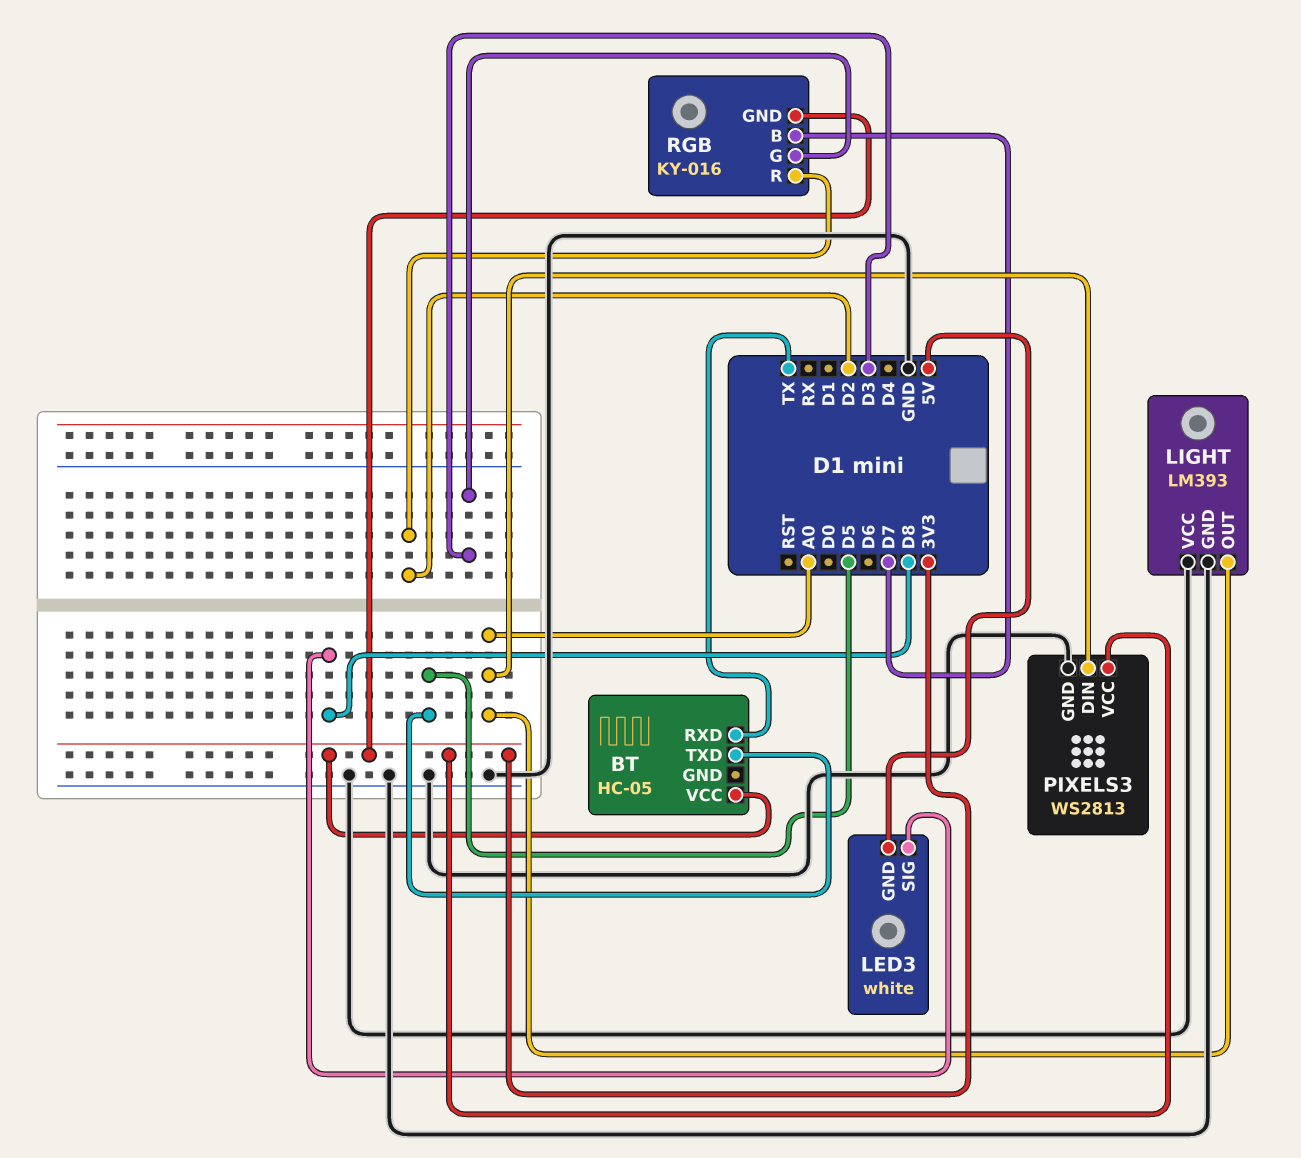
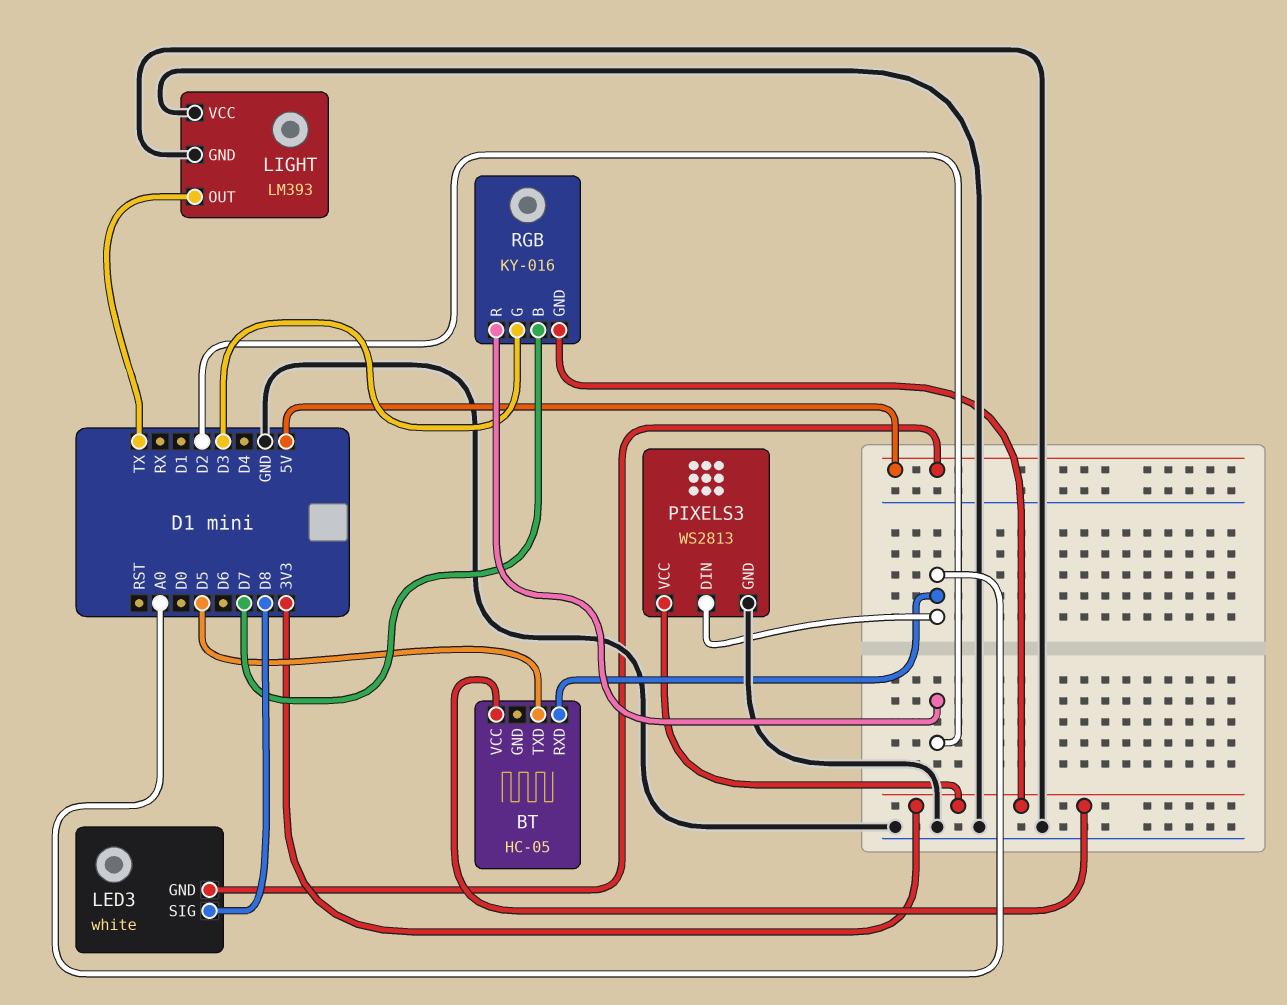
BT pin RXD: TX -> A0
LIGHT pin OUT: A0 -> TX

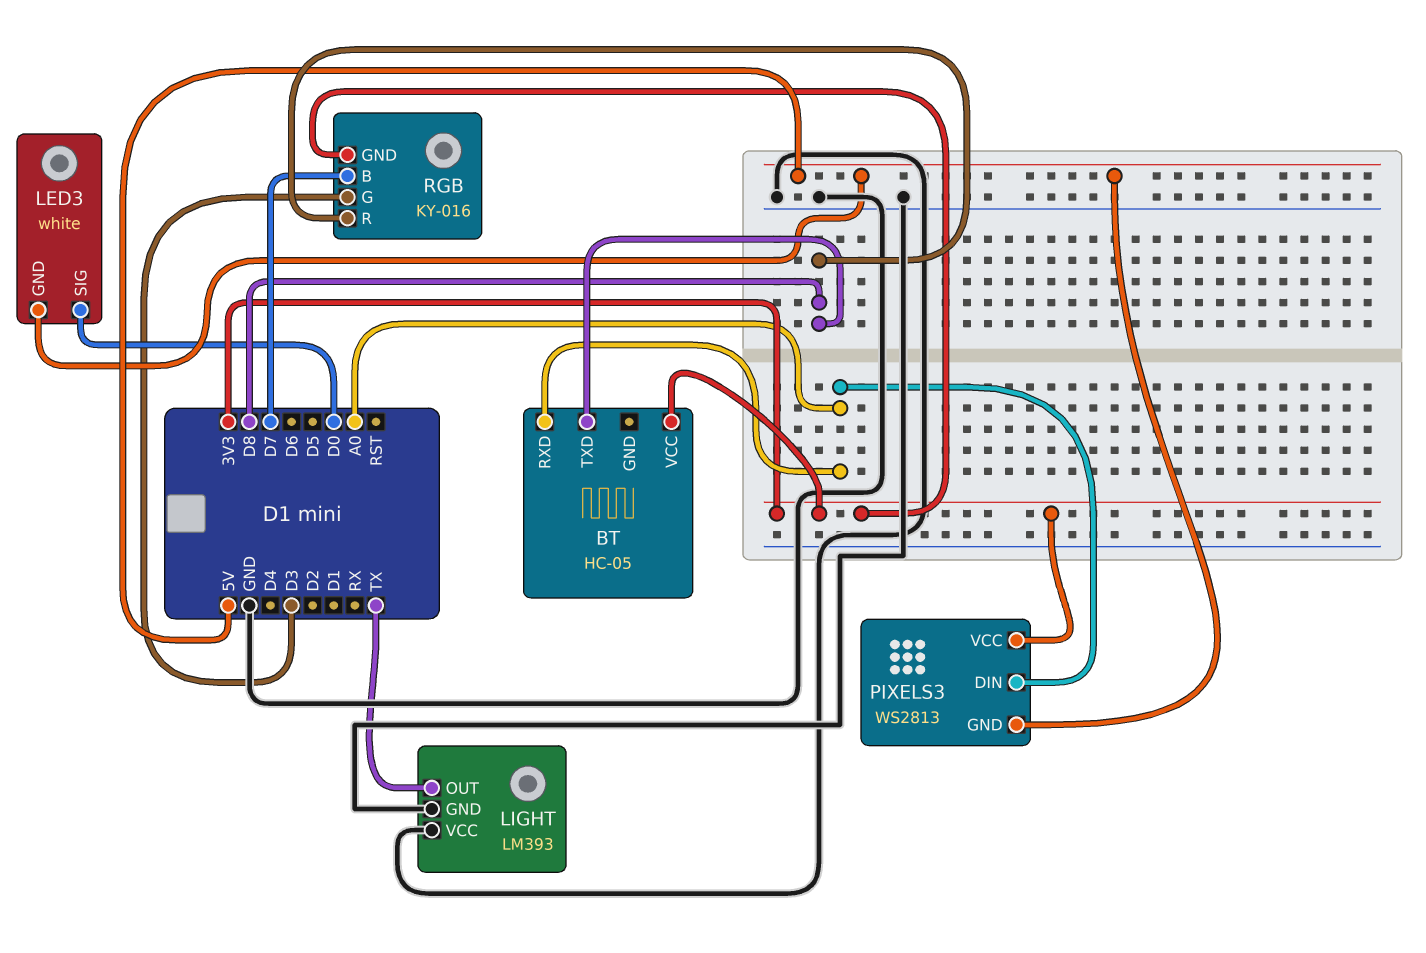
BT pin TXD: D5 -> D8
LED3 pin SIG: D8 -> D0
PIXELS3 pin GND: GND -> 5V
RGB pin R: D2 -> D8

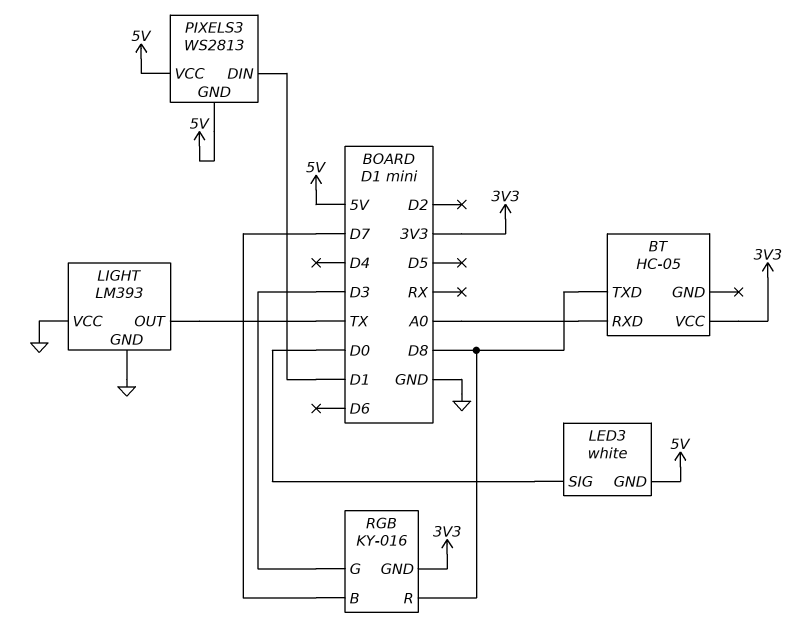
PIXELS3 pin DIN: A0 -> D1
PIXELS3 pin VCC: 3V3 -> 5V

